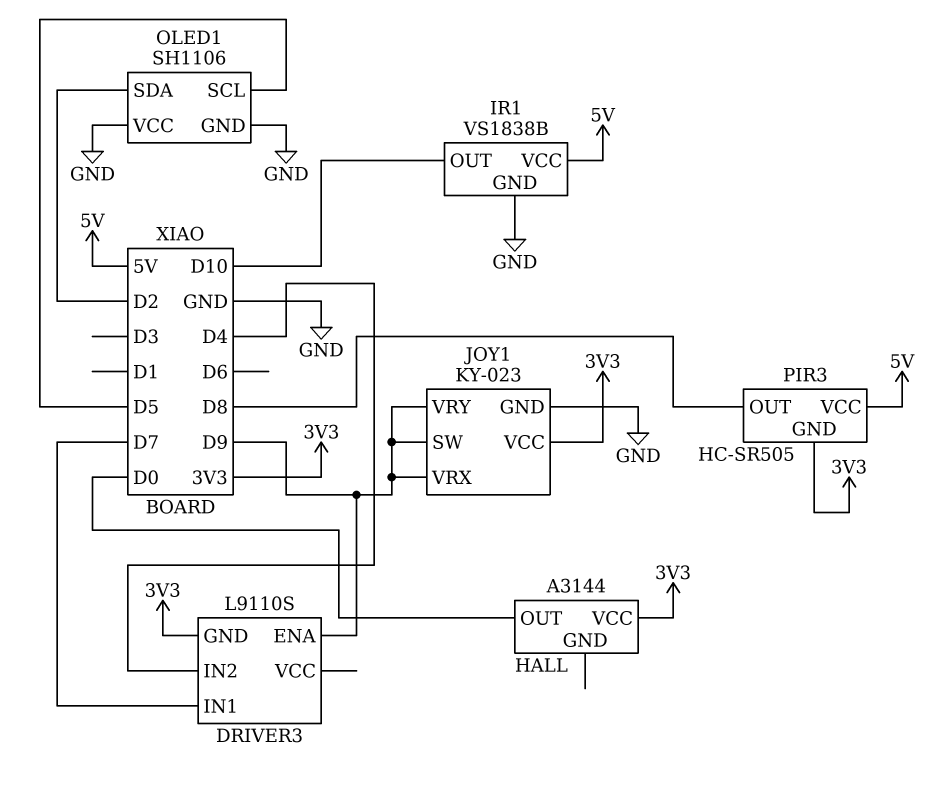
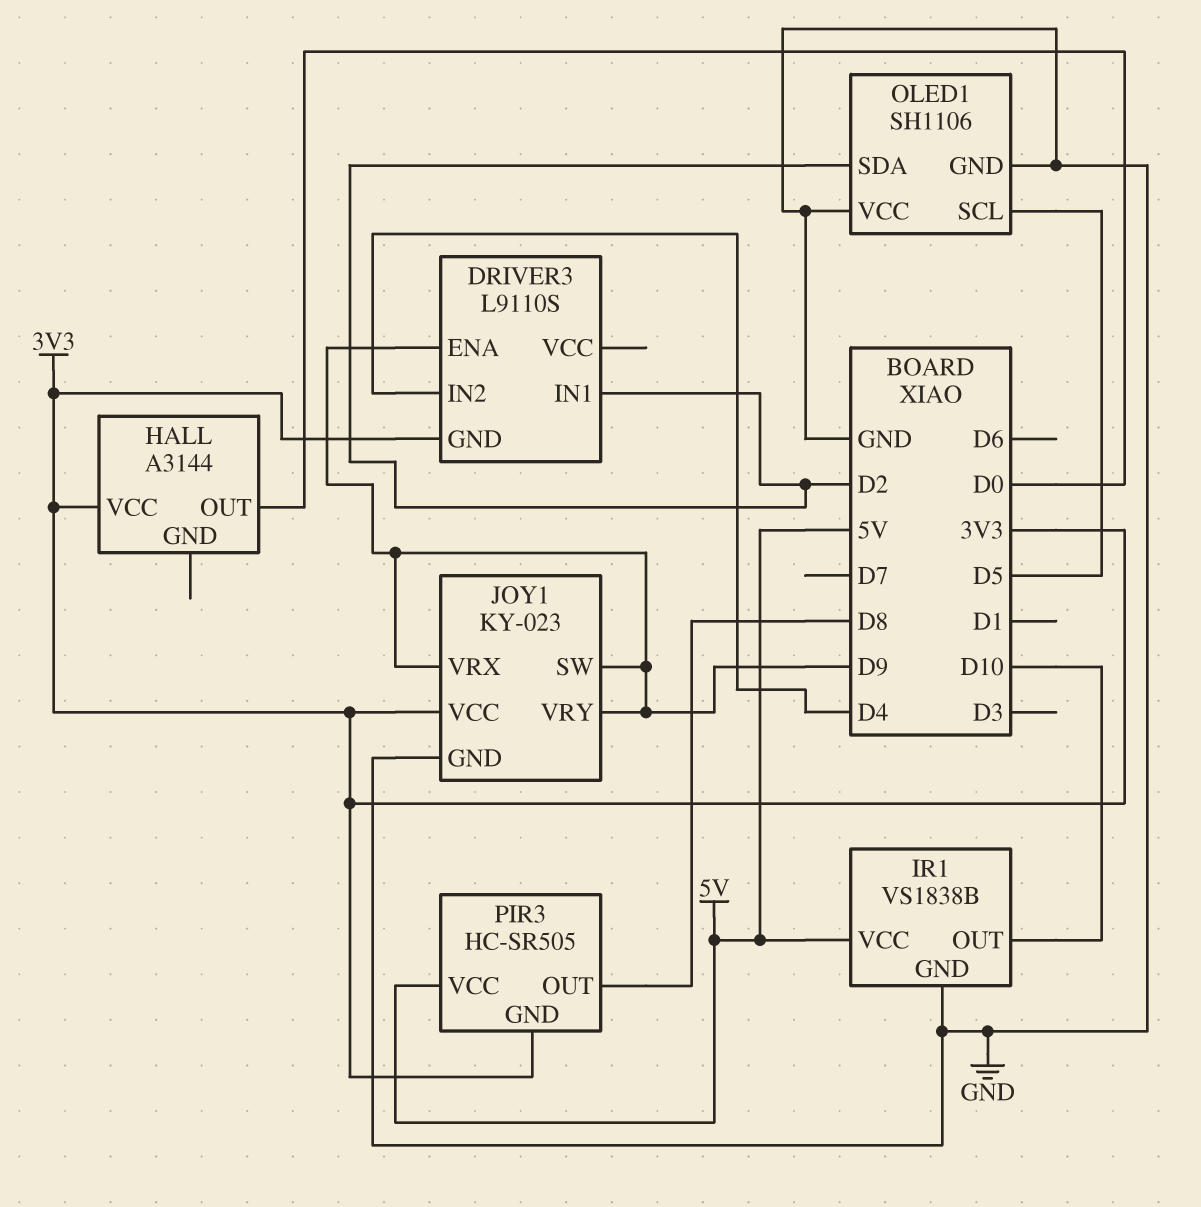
DRIVER3 pin IN1: D7 -> D2

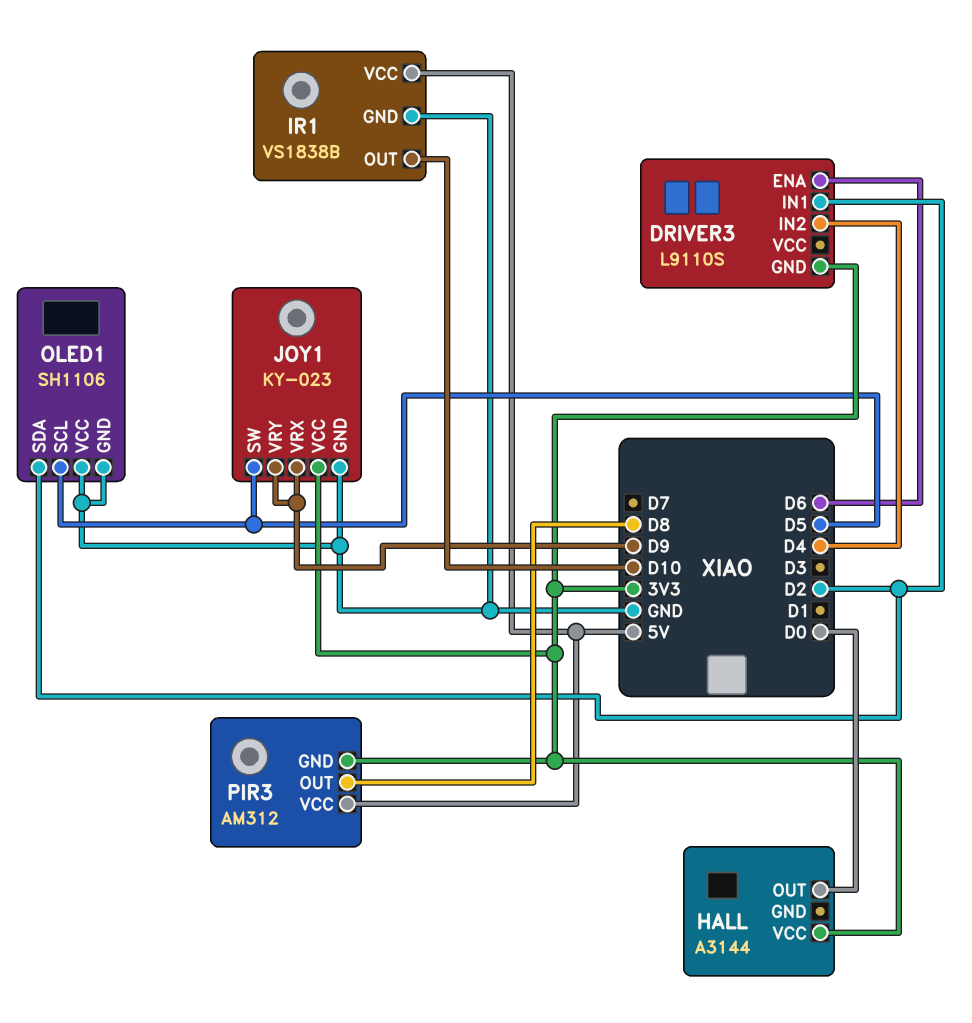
DRIVER3 pin ENA: D9 -> D6
JOY1 pin SW: D9 -> D5
PIR3: HC-SR505 -> AM312

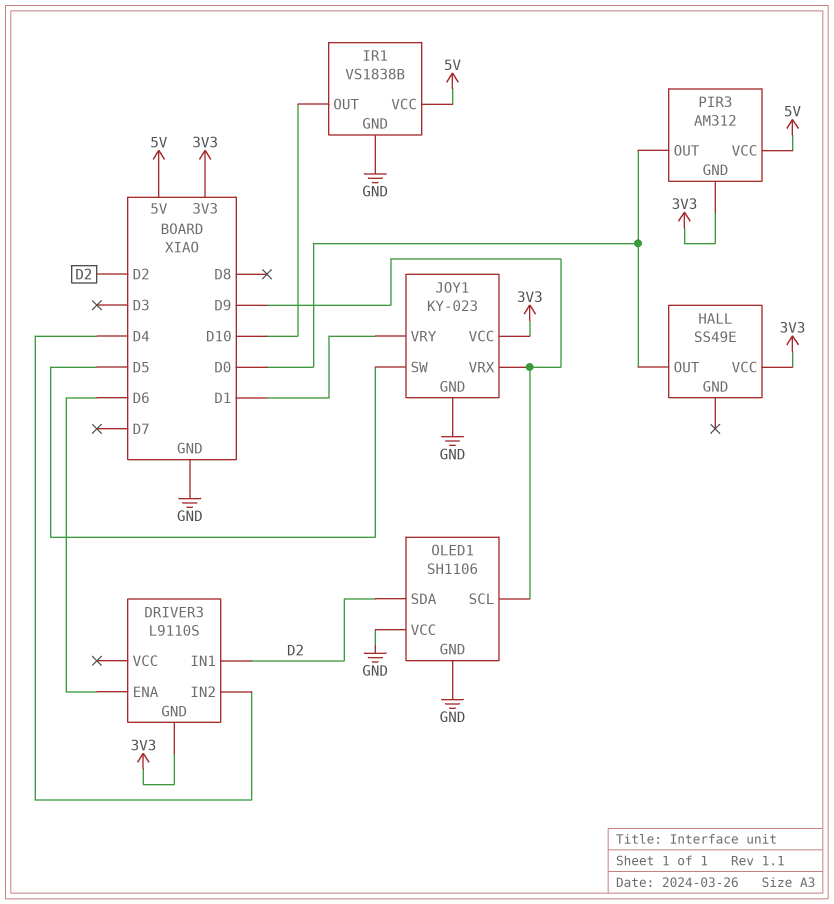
HALL: A3144 -> SS49E
JOY1 pin VRY: D9 -> D1
OLED1 pin SCL: D5 -> D9
PIR3 pin OUT: D8 -> D0

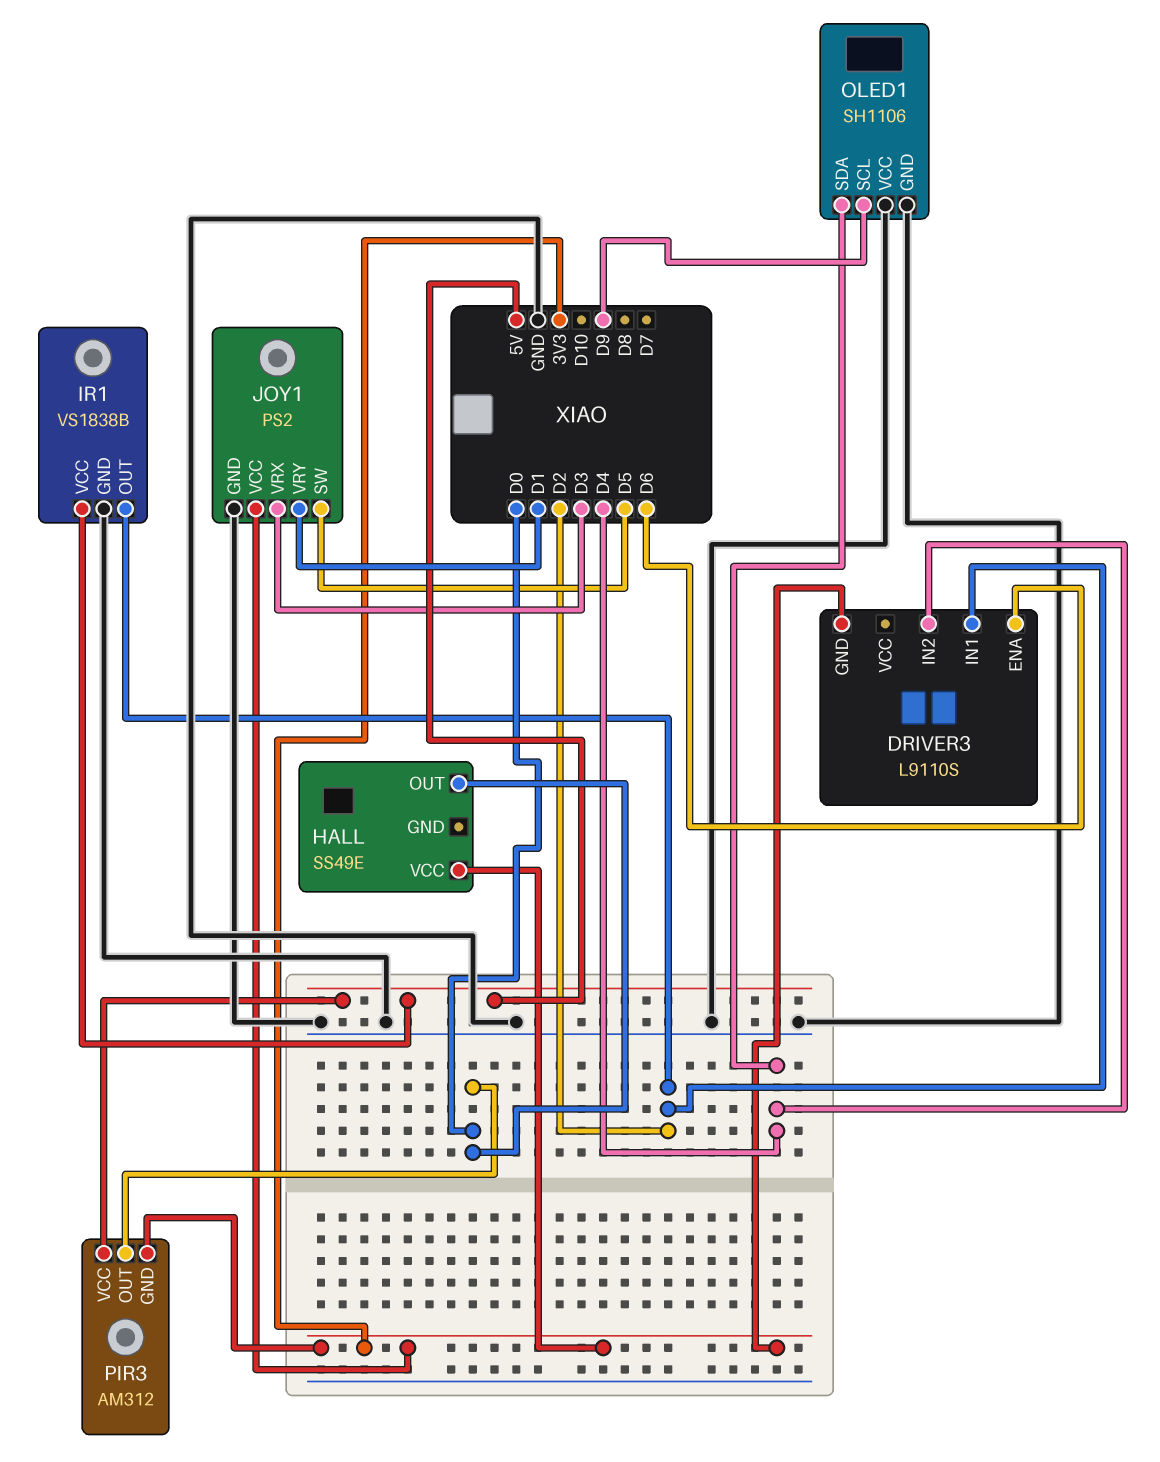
IR1 pin OUT: D10 -> D2
JOY1: KY-023 -> PS2
JOY1 pin VRX: D9 -> D3
OLED1 pin SDA: D2 -> D4

